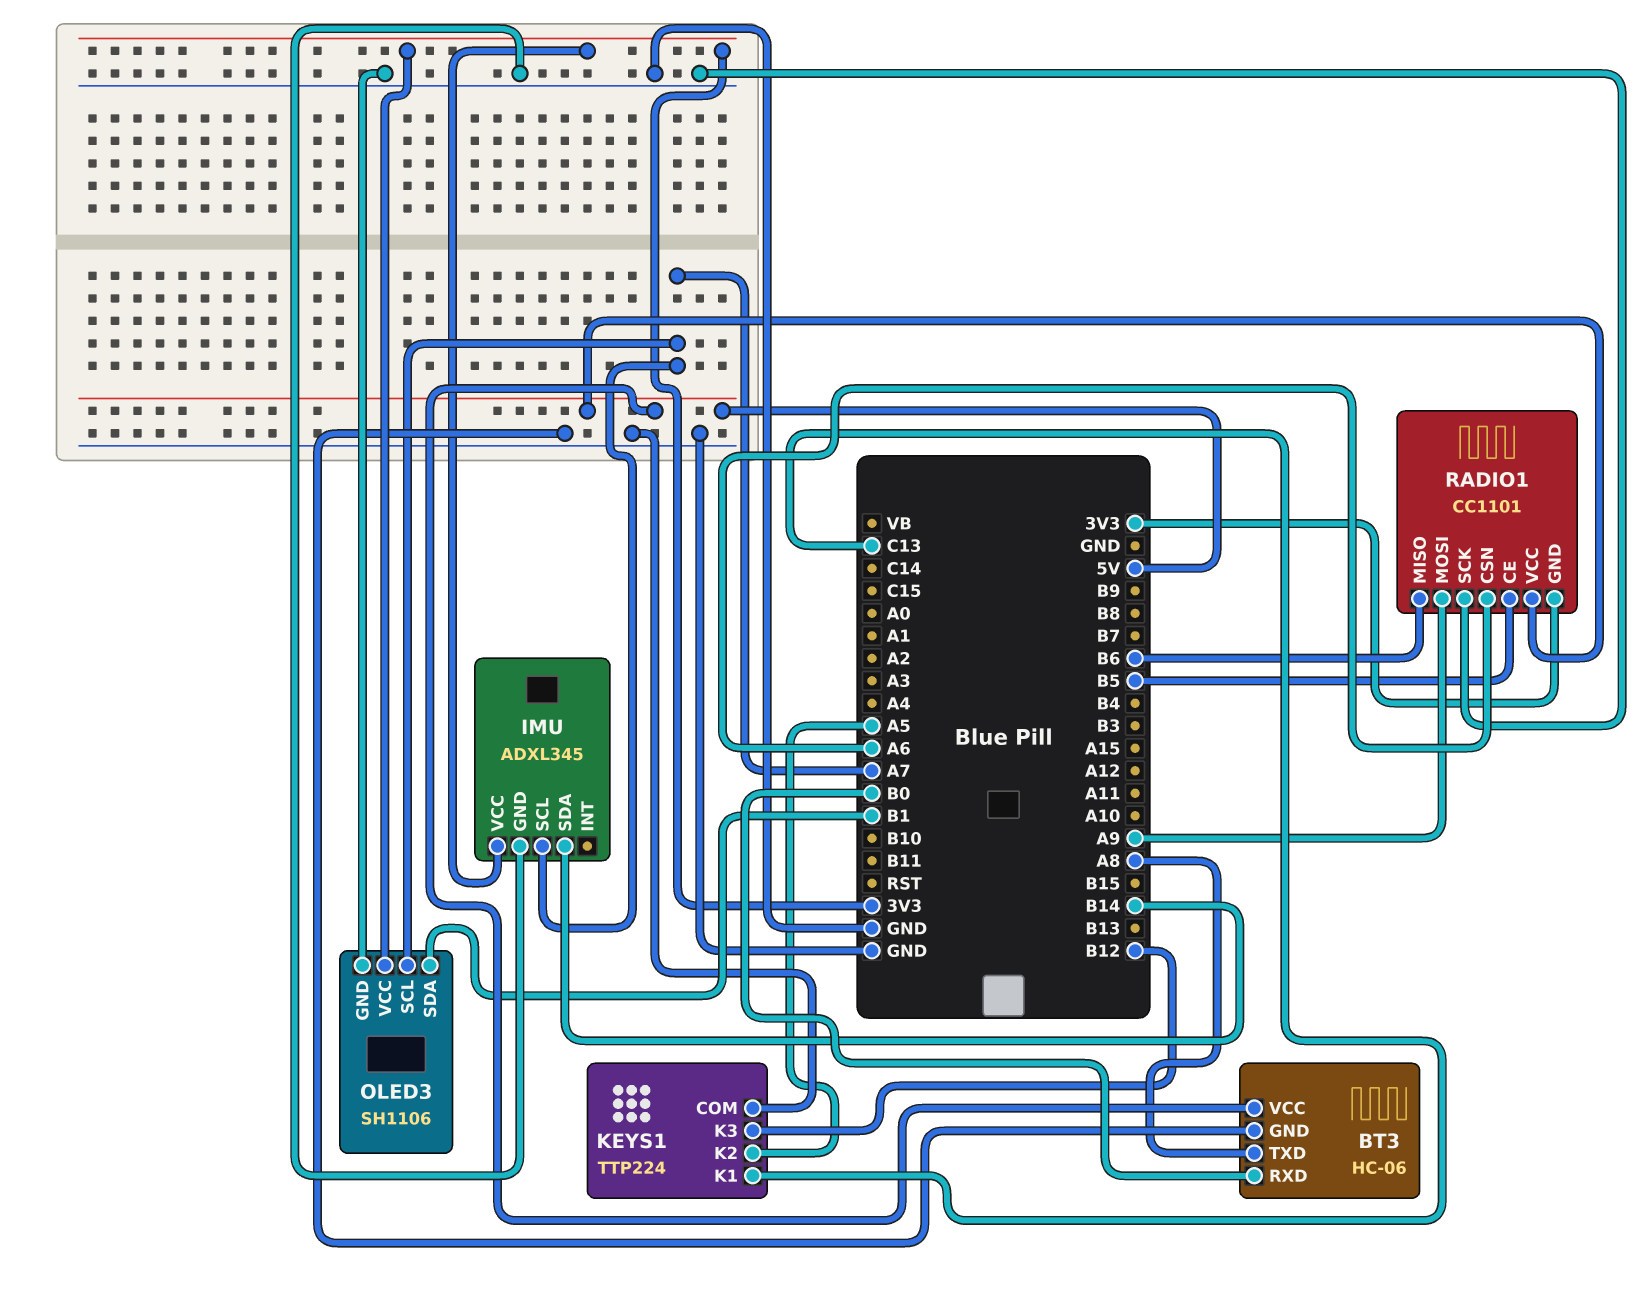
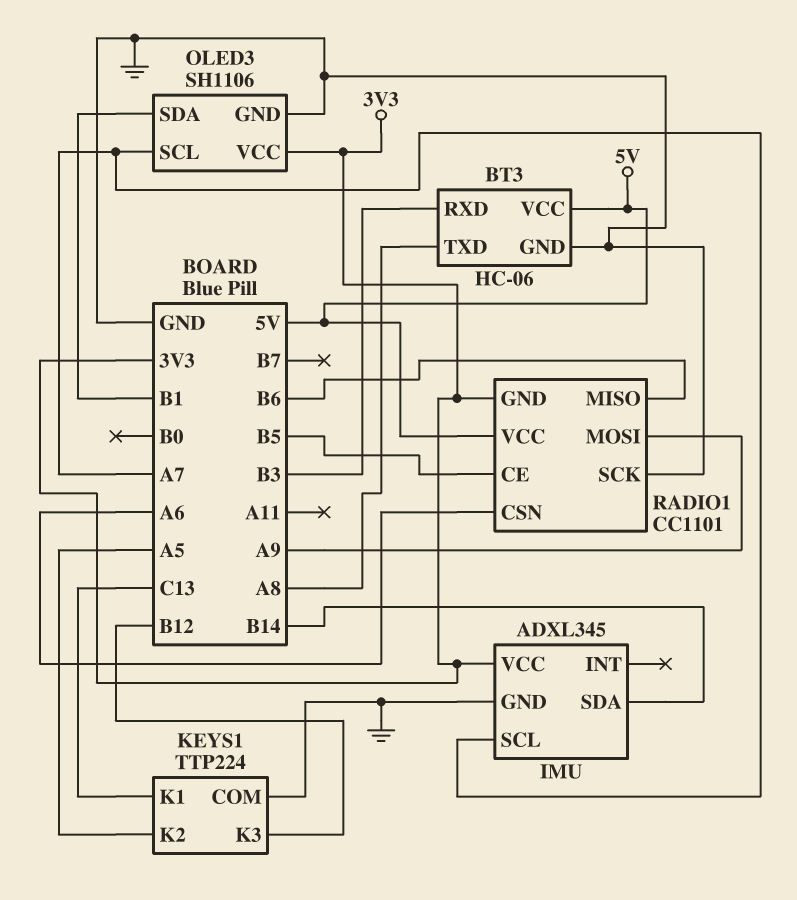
BT3 pin RXD: B0 -> B3

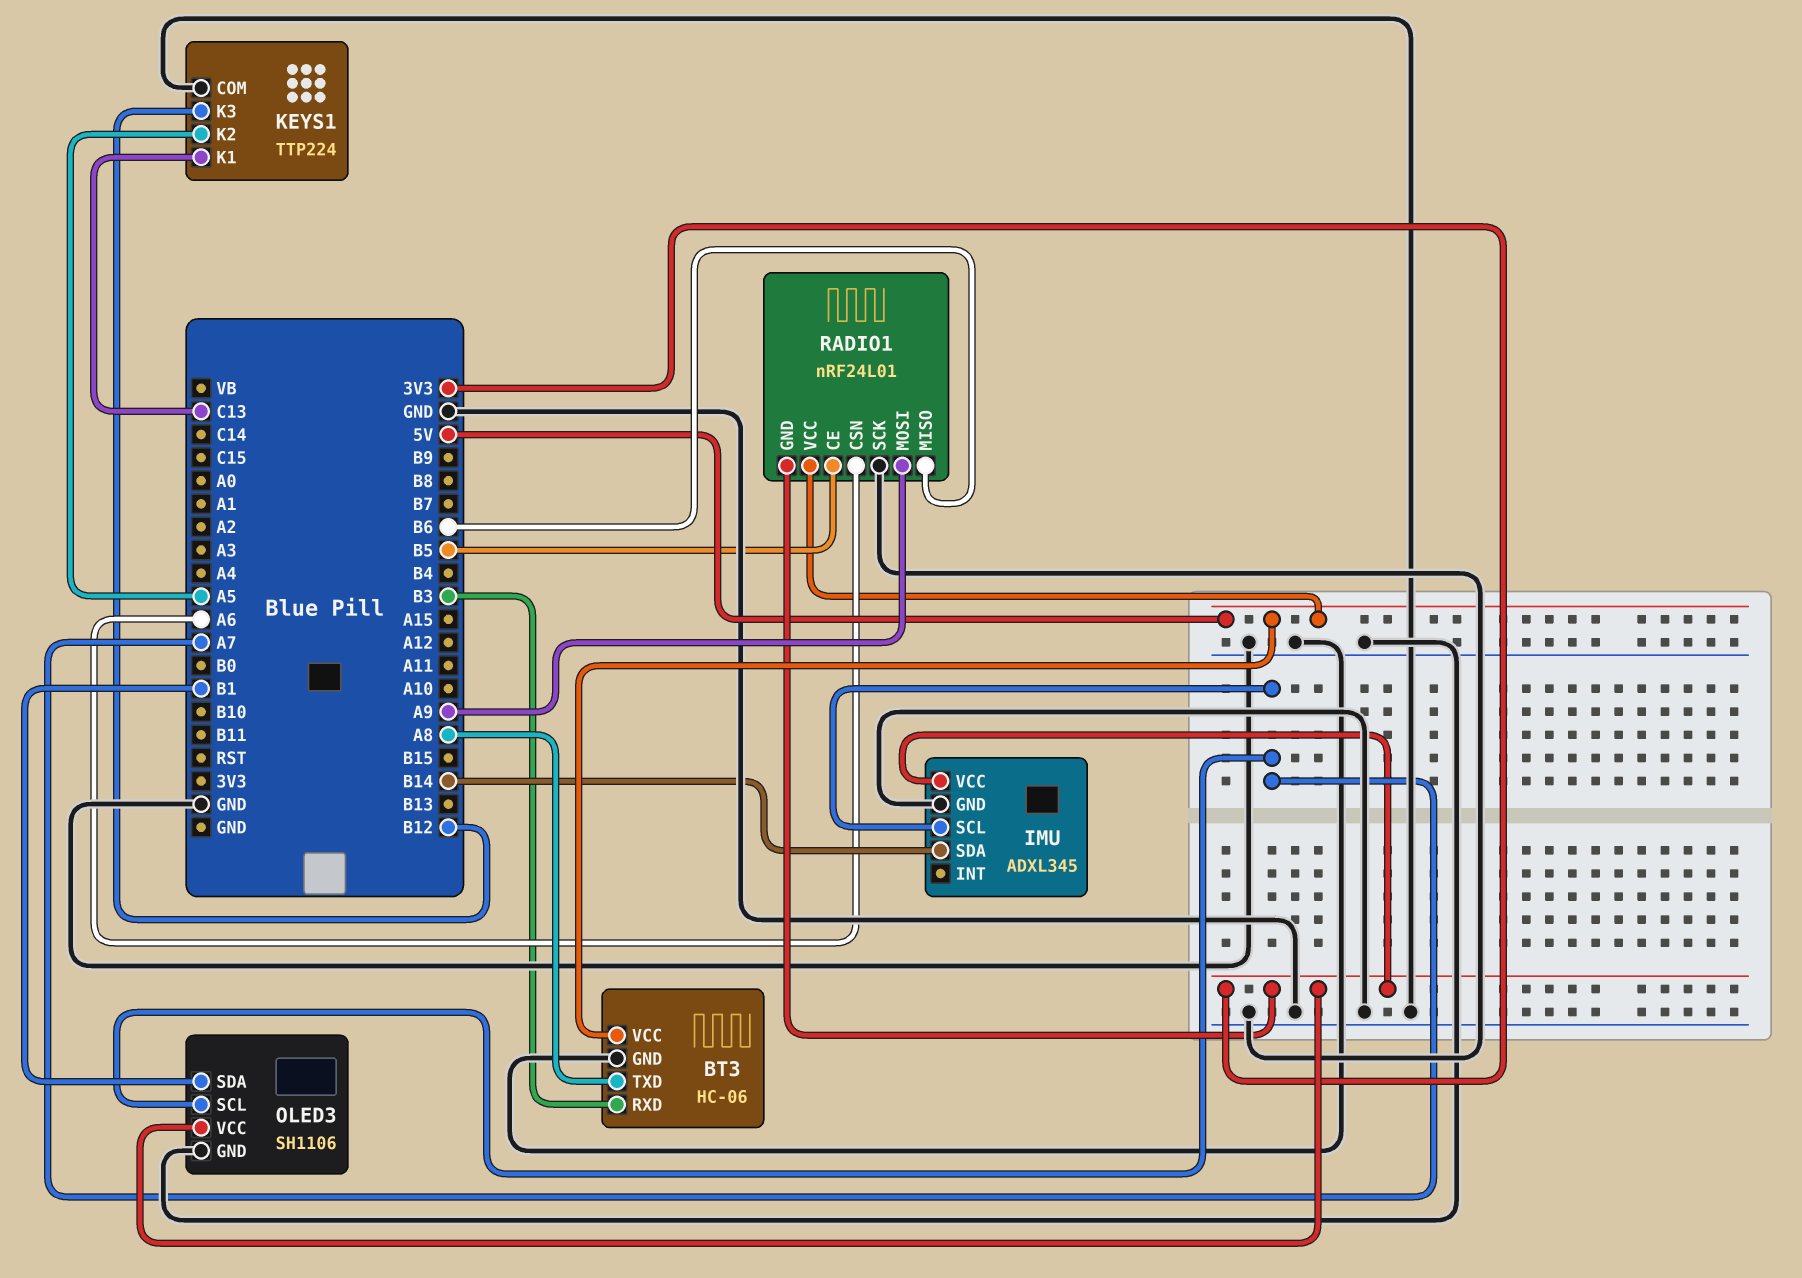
RADIO1: CC1101 -> nRF24L01

